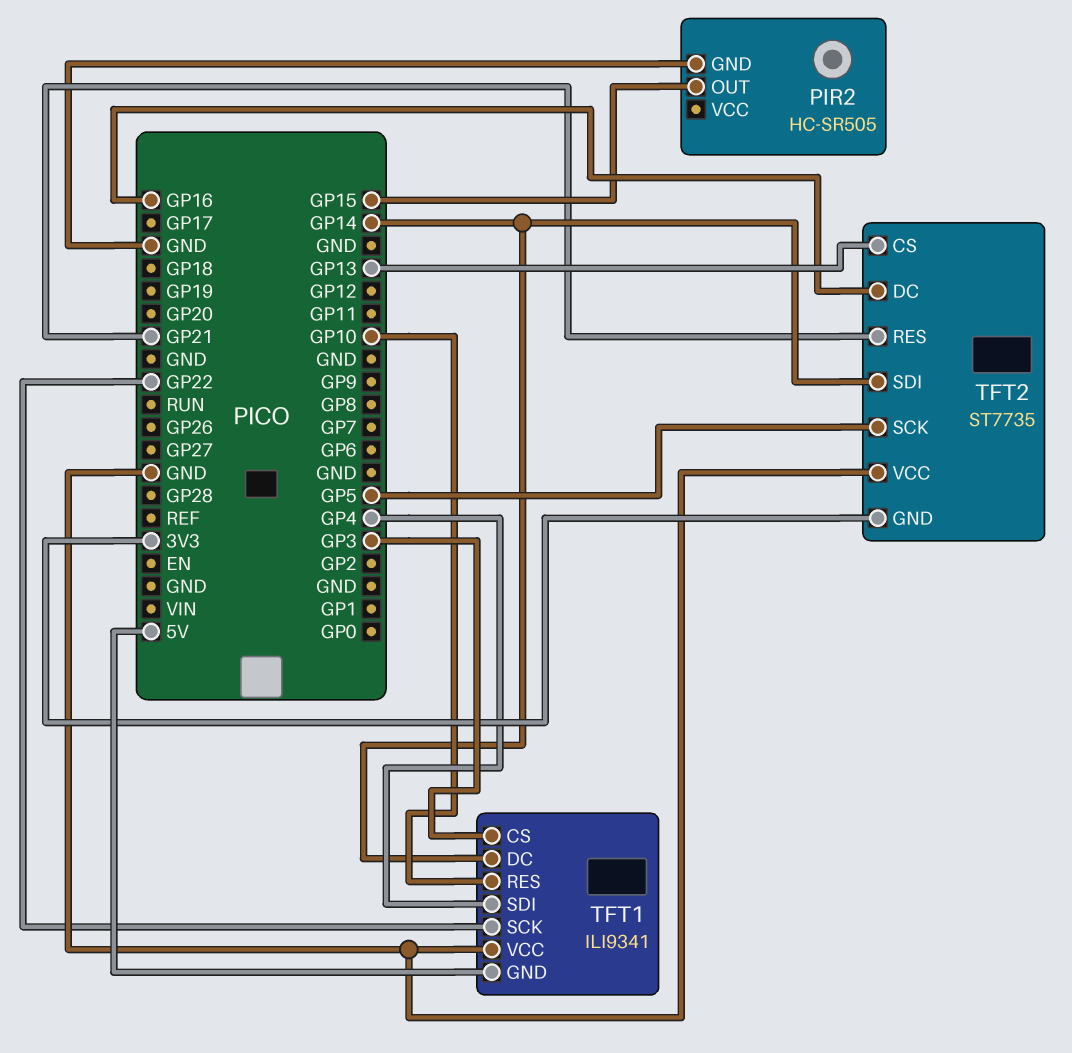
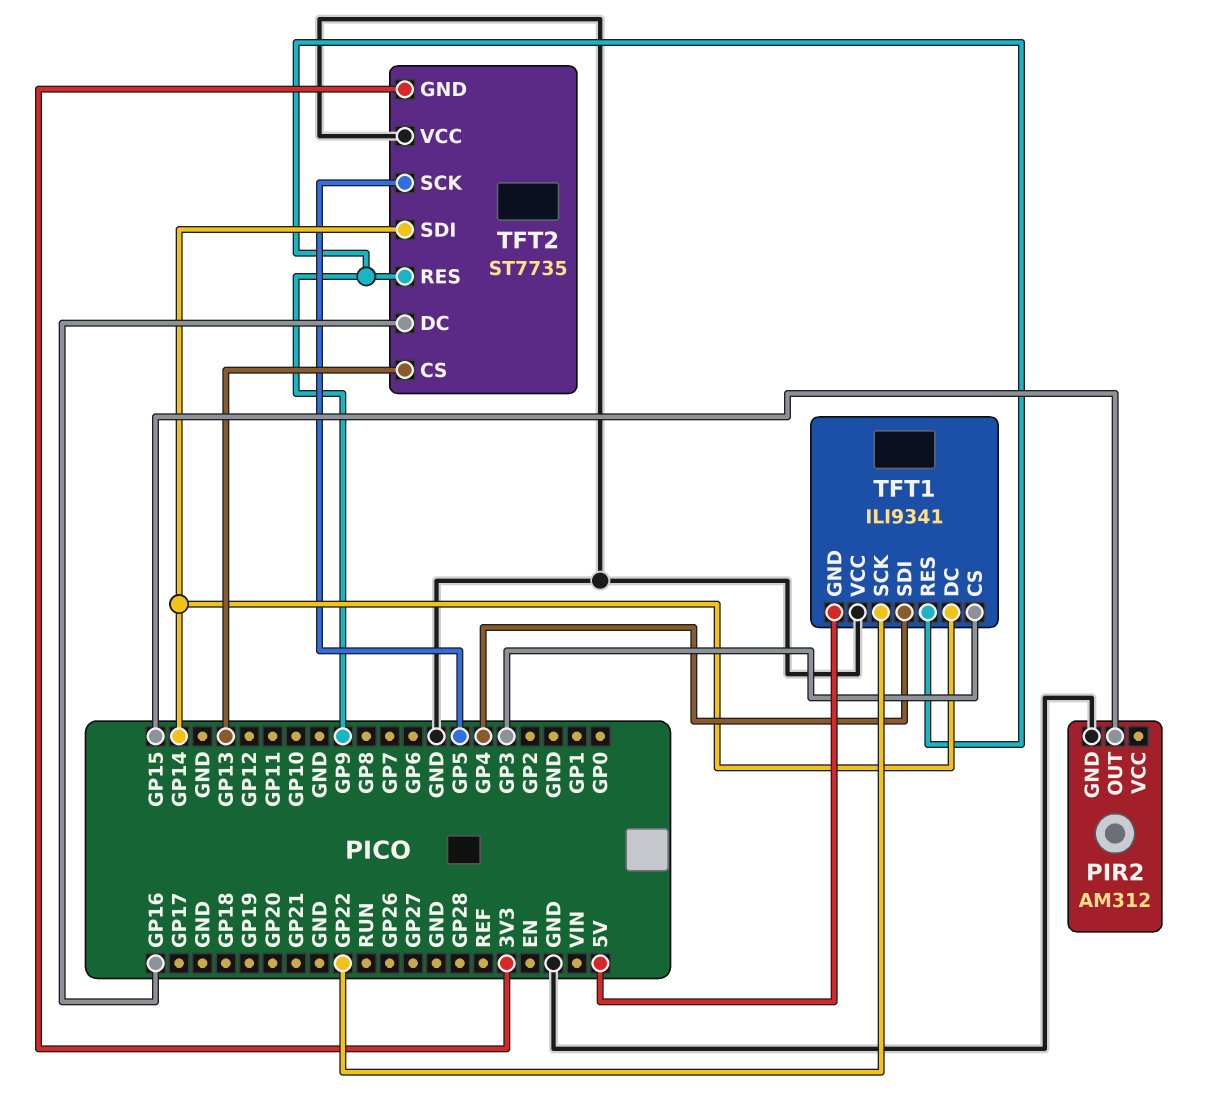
PIR2: HC-SR505 -> AM312
TFT1 pin RES: GP10 -> GP9
TFT2 pin RES: GP21 -> GP9

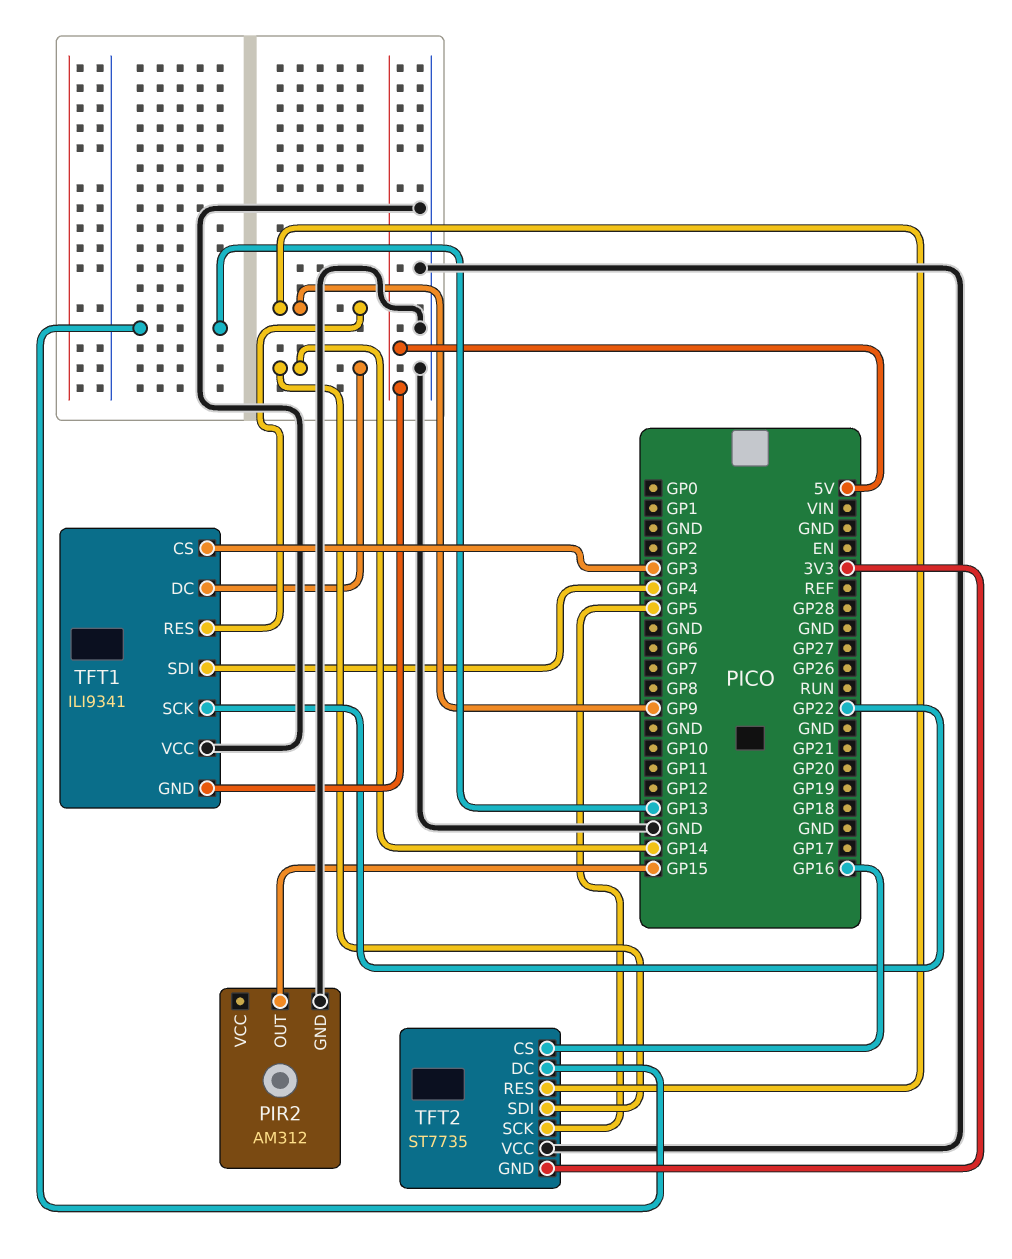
TFT2 pin CS: GP13 -> GP16
TFT2 pin DC: GP16 -> GP13

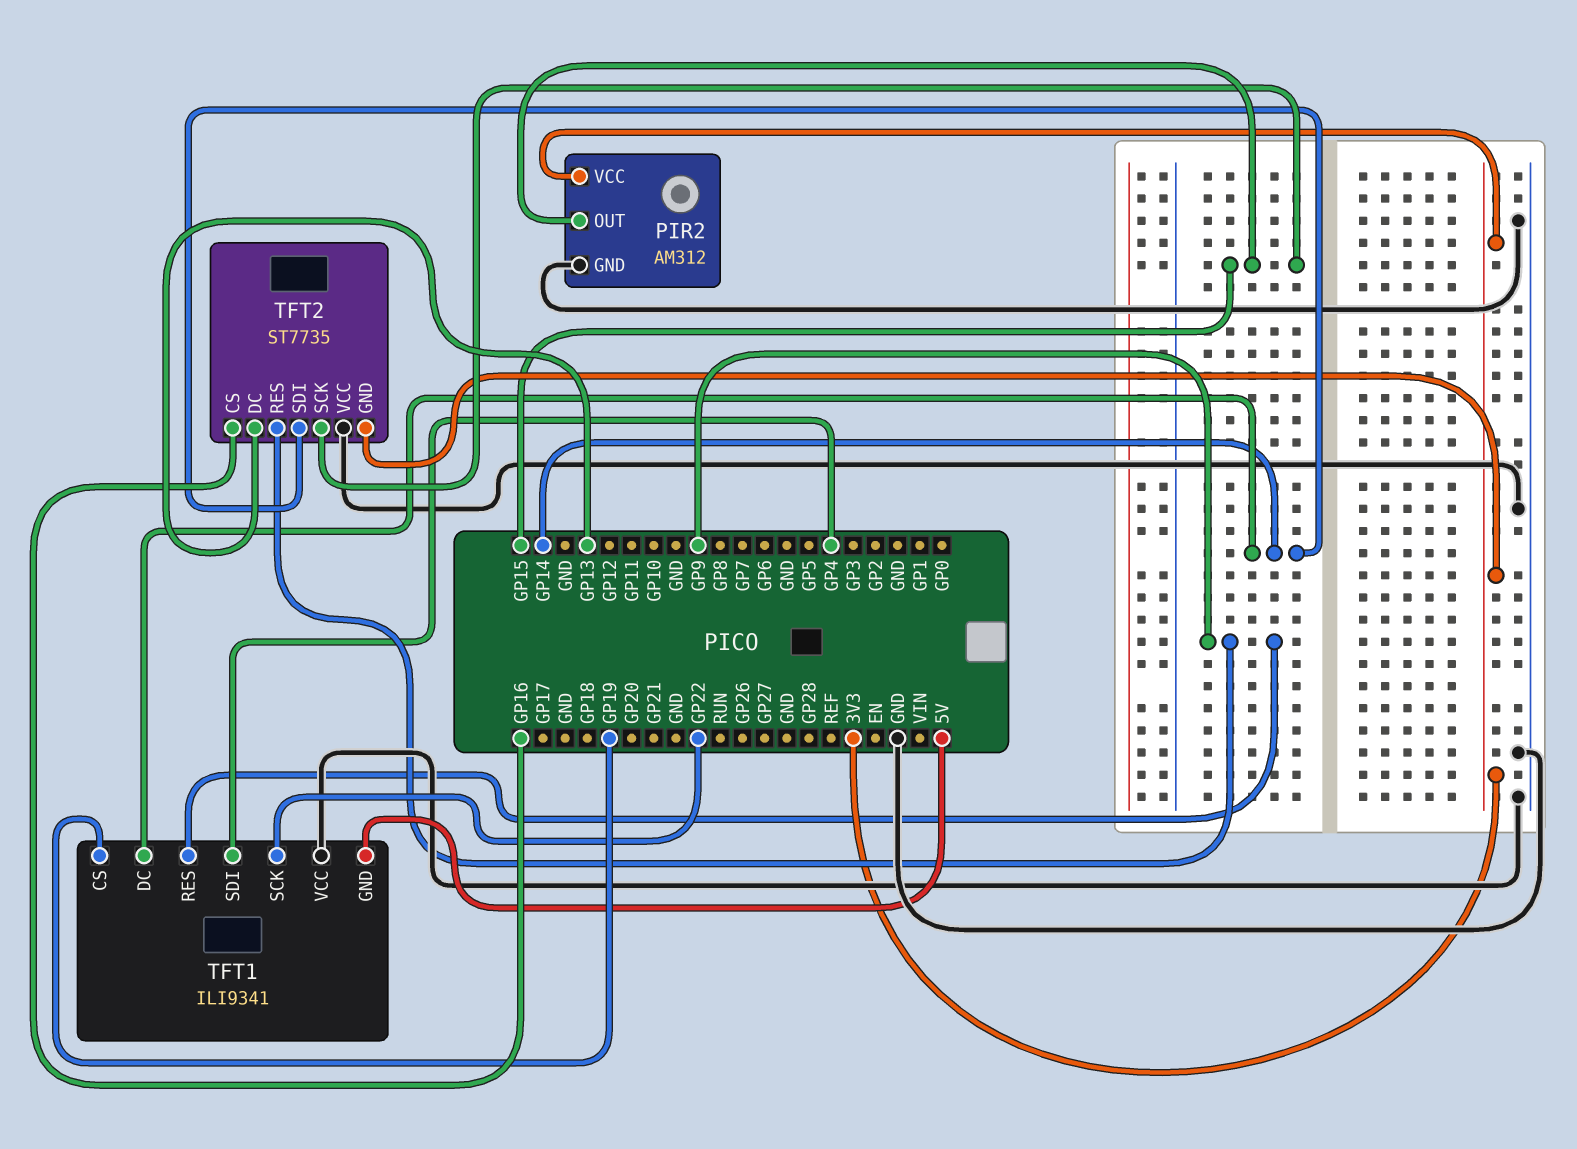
PIR2 pin VCC: none -> 3V3
TFT1 pin CS: GP3 -> GP19
TFT2 pin SCK: GP5 -> GP15

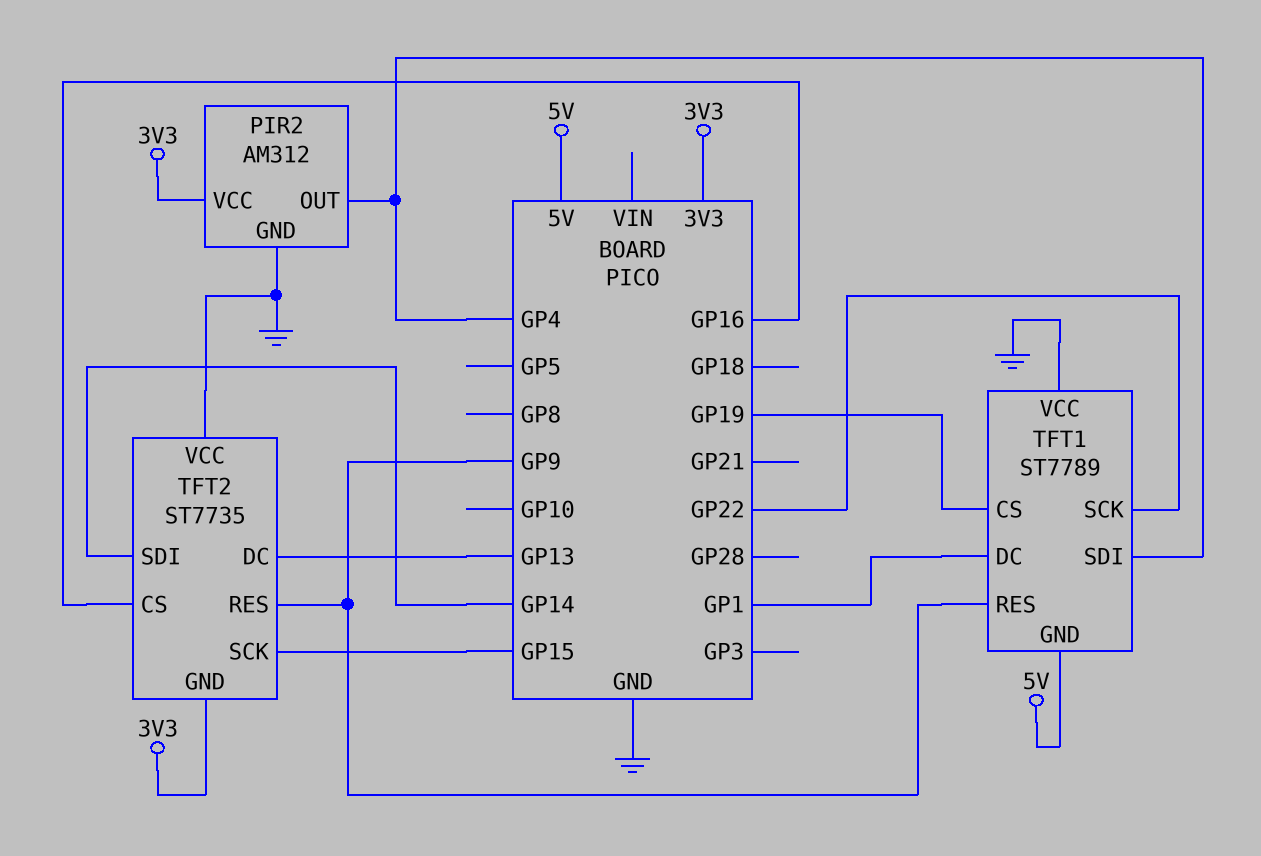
PIR2 pin OUT: GP15 -> GP4
TFT1: ILI9341 -> ST7789
TFT1 pin DC: GP14 -> GP1

